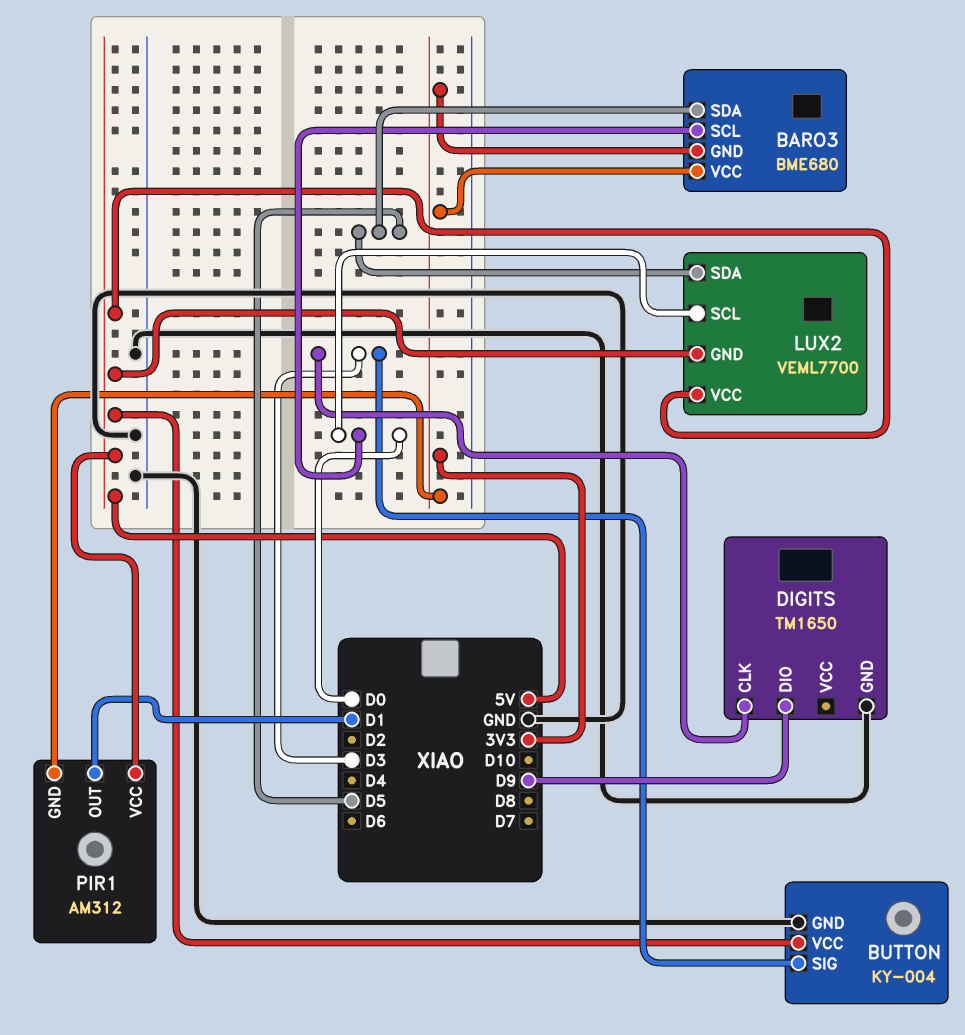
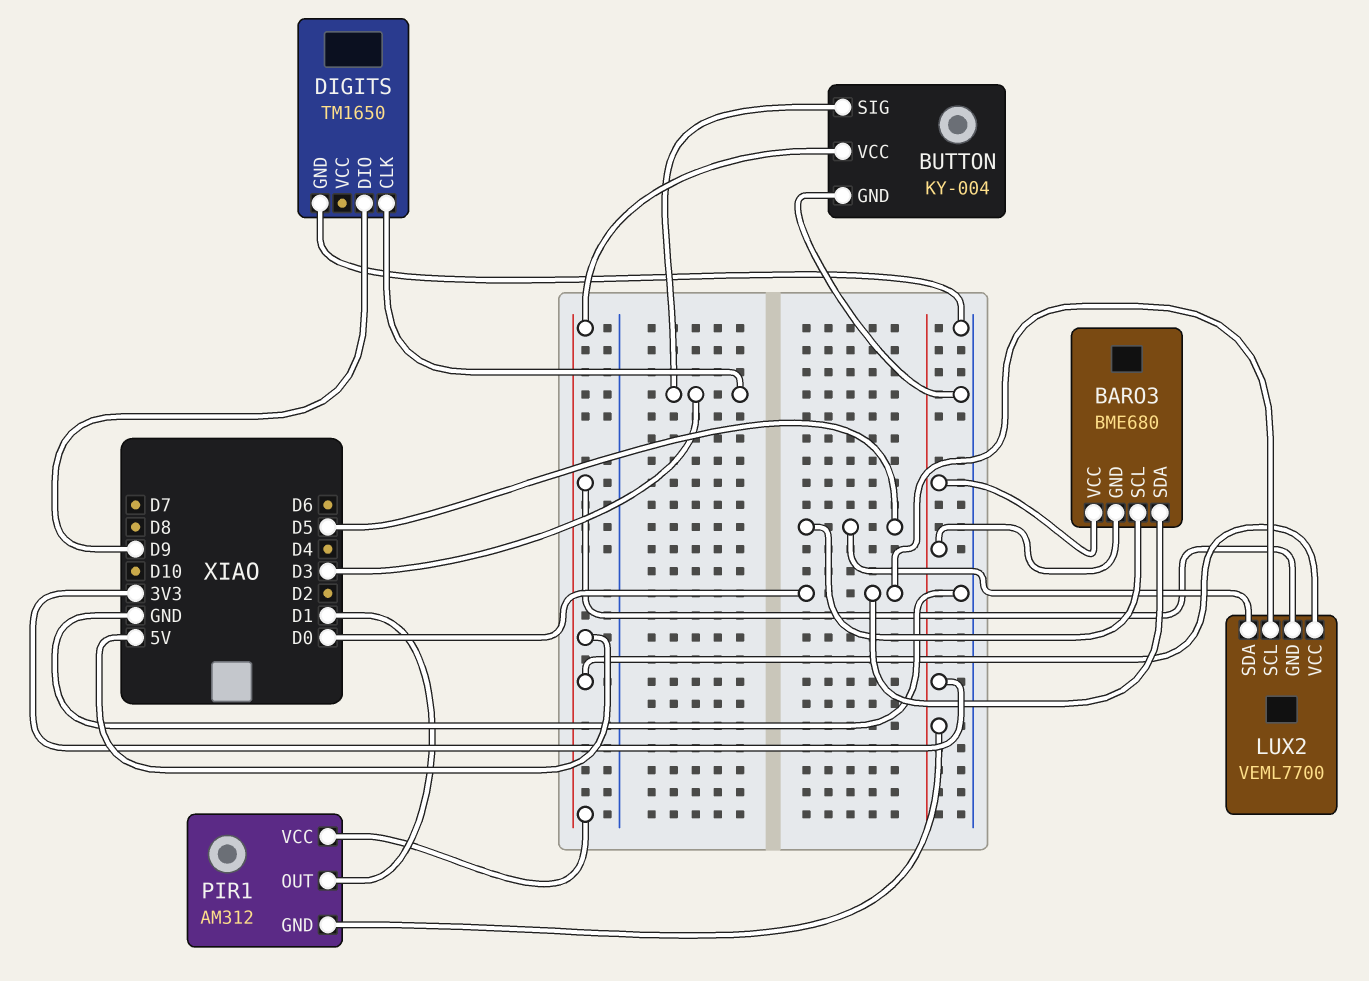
BARO3 pin SCL: D0 -> D5
BARO3 pin SDA: D5 -> D0

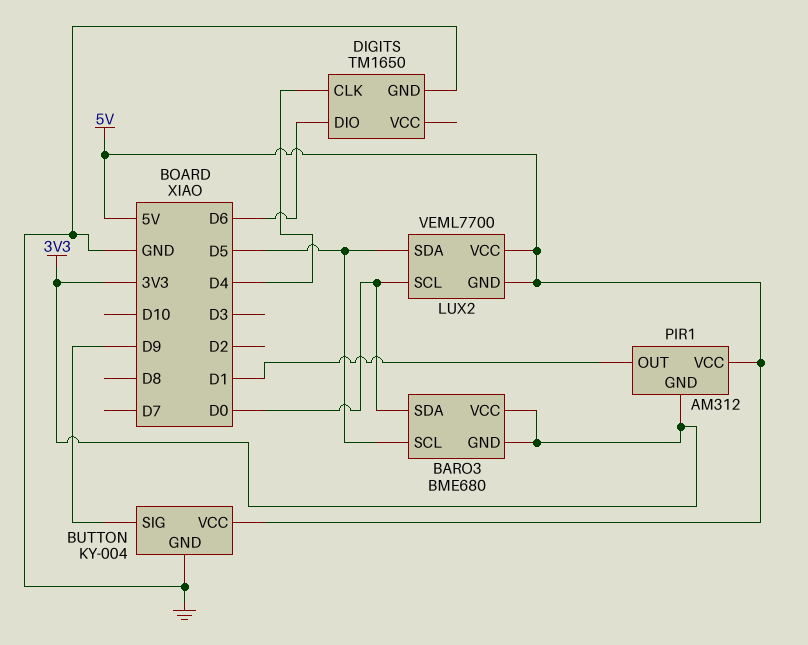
BUTTON pin SIG: D3 -> D9
DIGITS pin CLK: D3 -> D4
DIGITS pin DIO: D9 -> D6

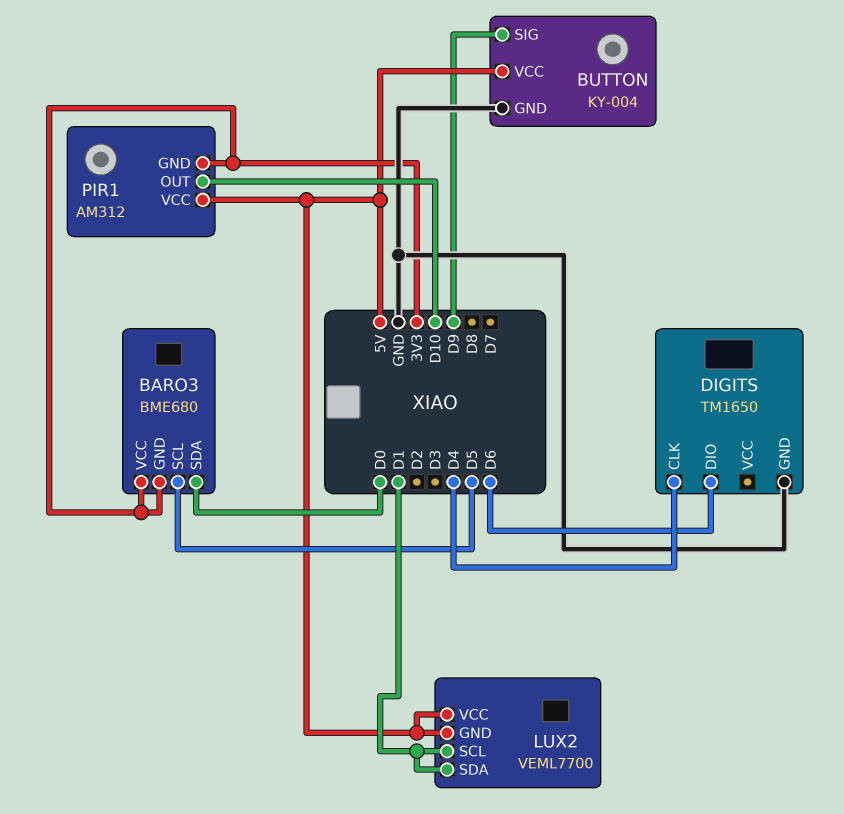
LUX2 pin SCL: D0 -> D1
LUX2 pin SDA: D5 -> D1
PIR1 pin OUT: D1 -> D10

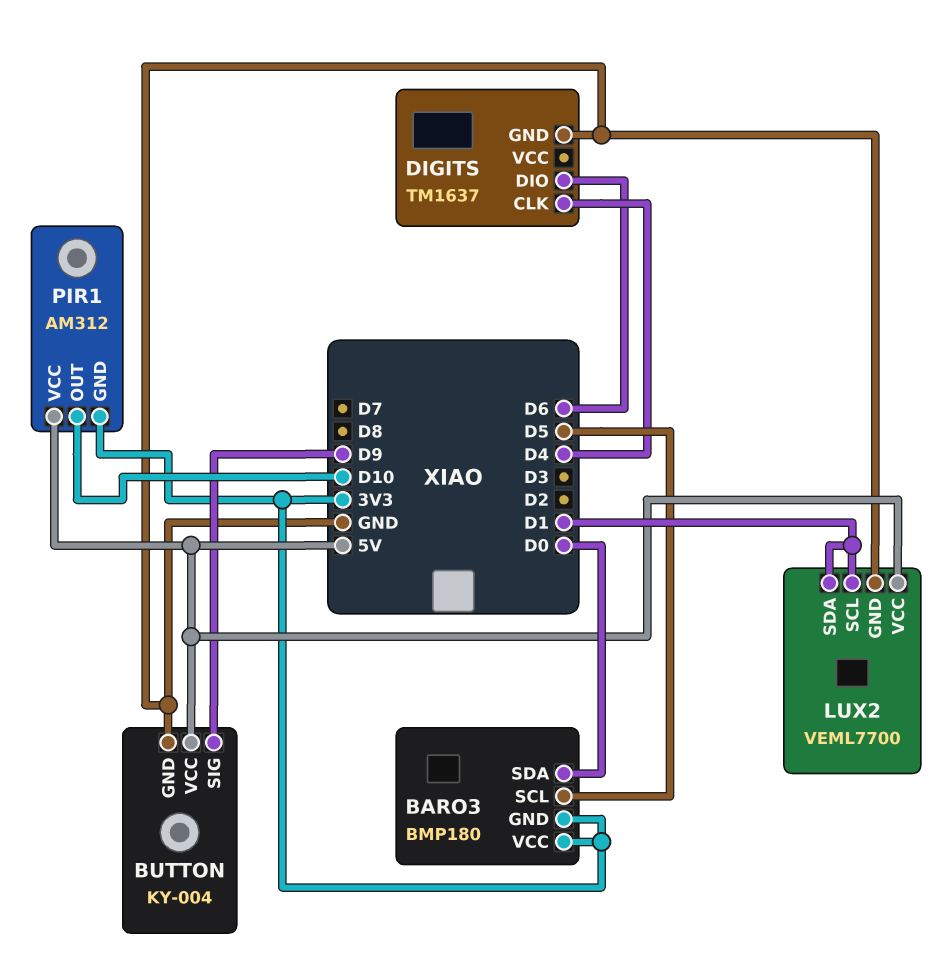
BARO3: BME680 -> BMP180
DIGITS: TM1650 -> TM1637
LUX2 pin GND: 5V -> GND

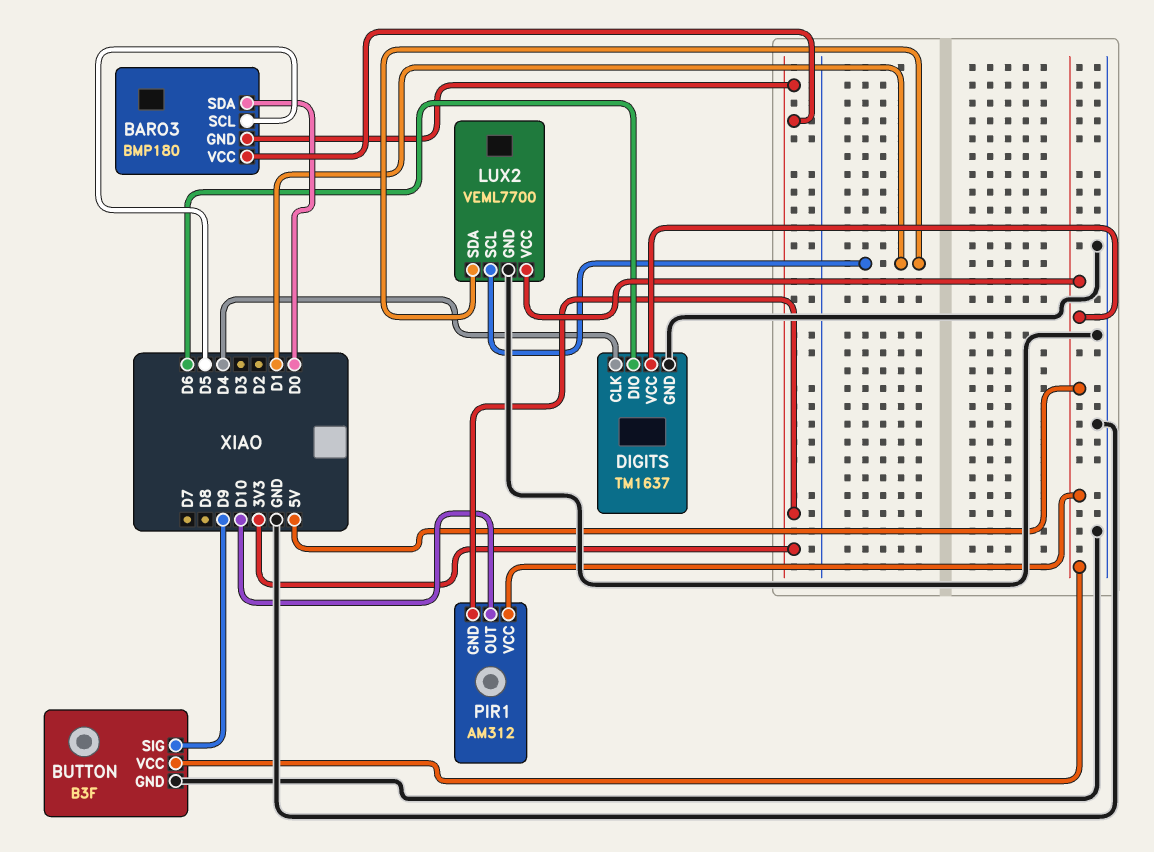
BUTTON: KY-004 -> B3F
DIGITS pin VCC: none -> 5V

